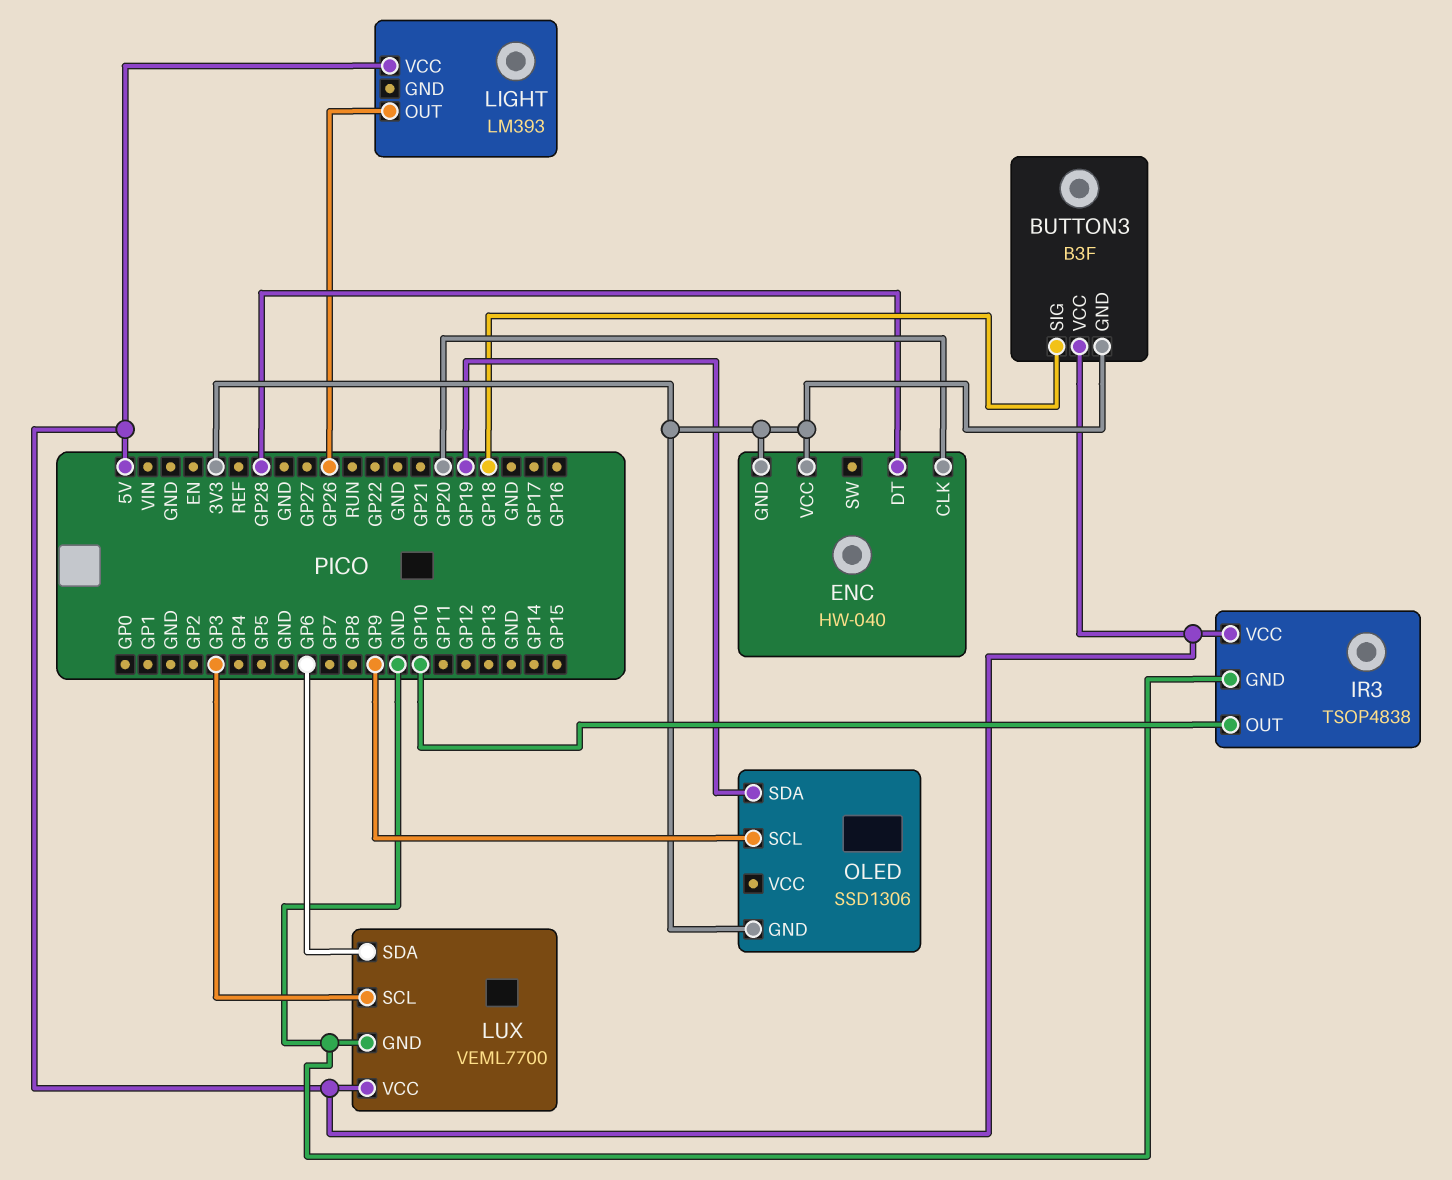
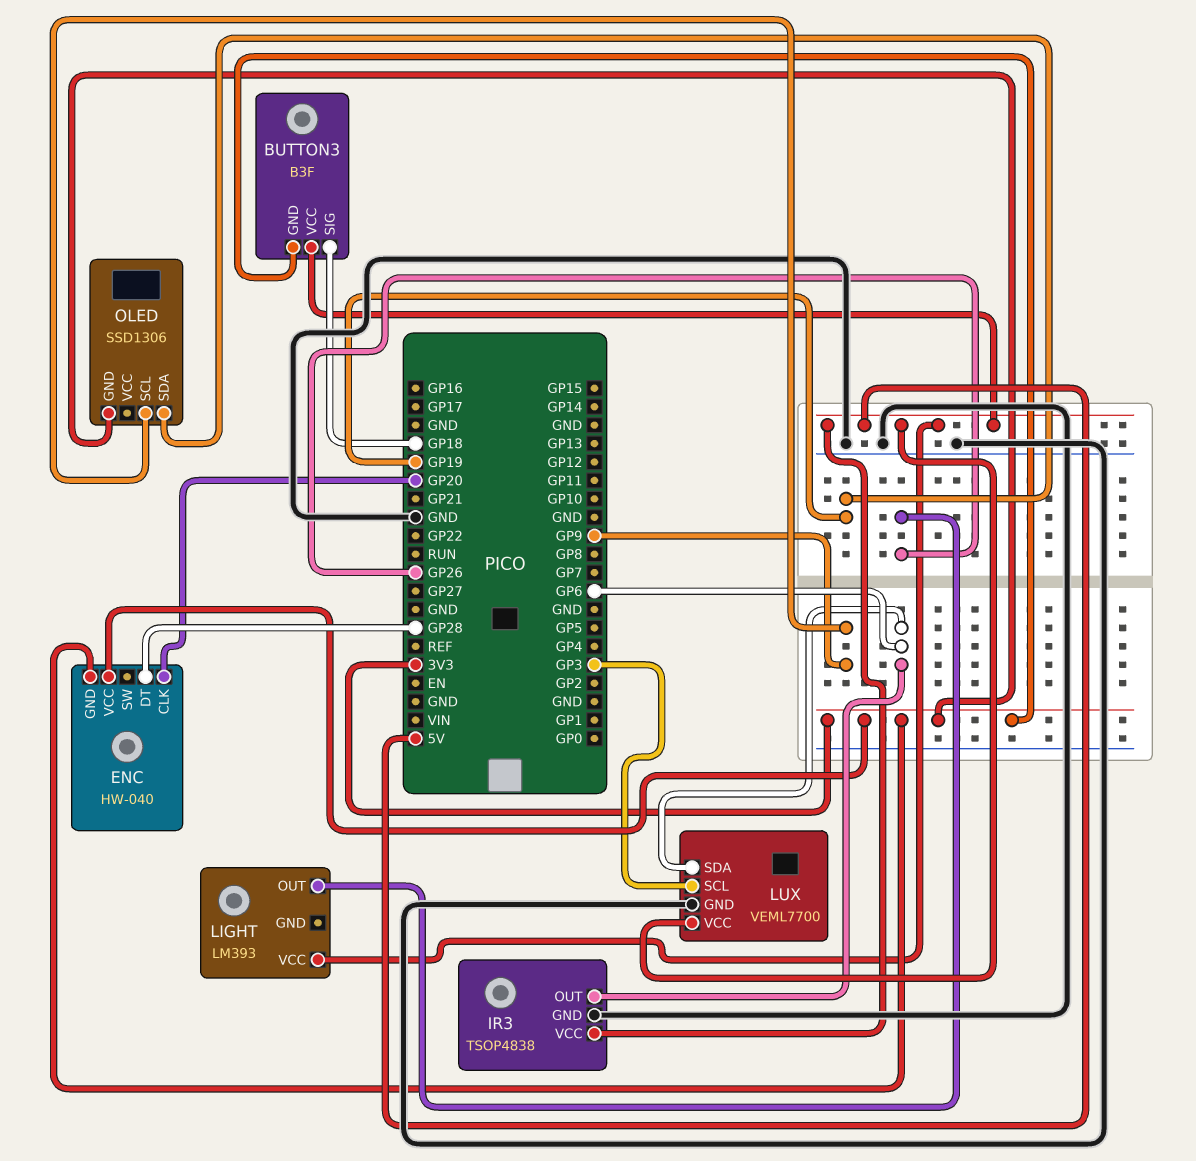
IR3 pin OUT: GP10 -> GP6

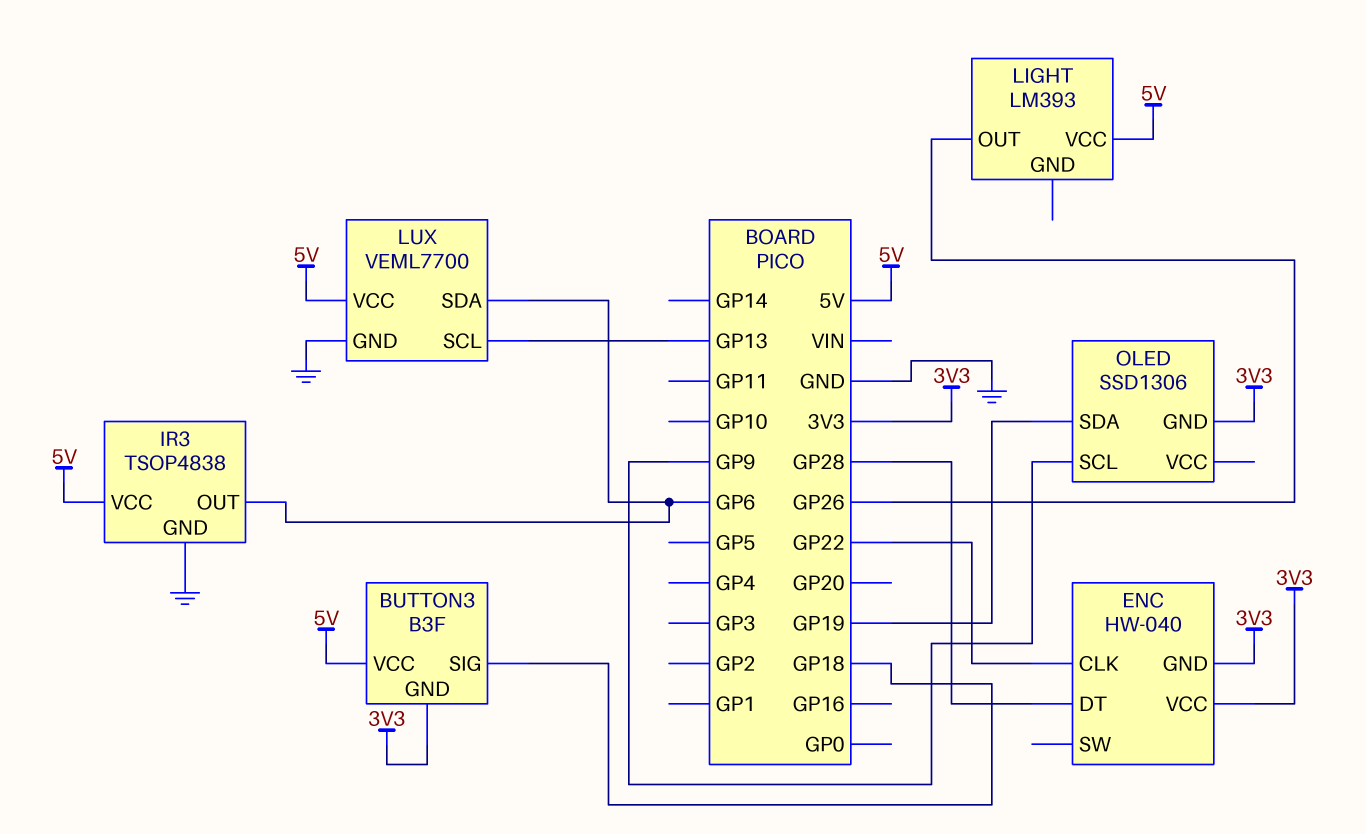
ENC pin CLK: GP20 -> GP22
LUX pin SCL: GP3 -> GP13

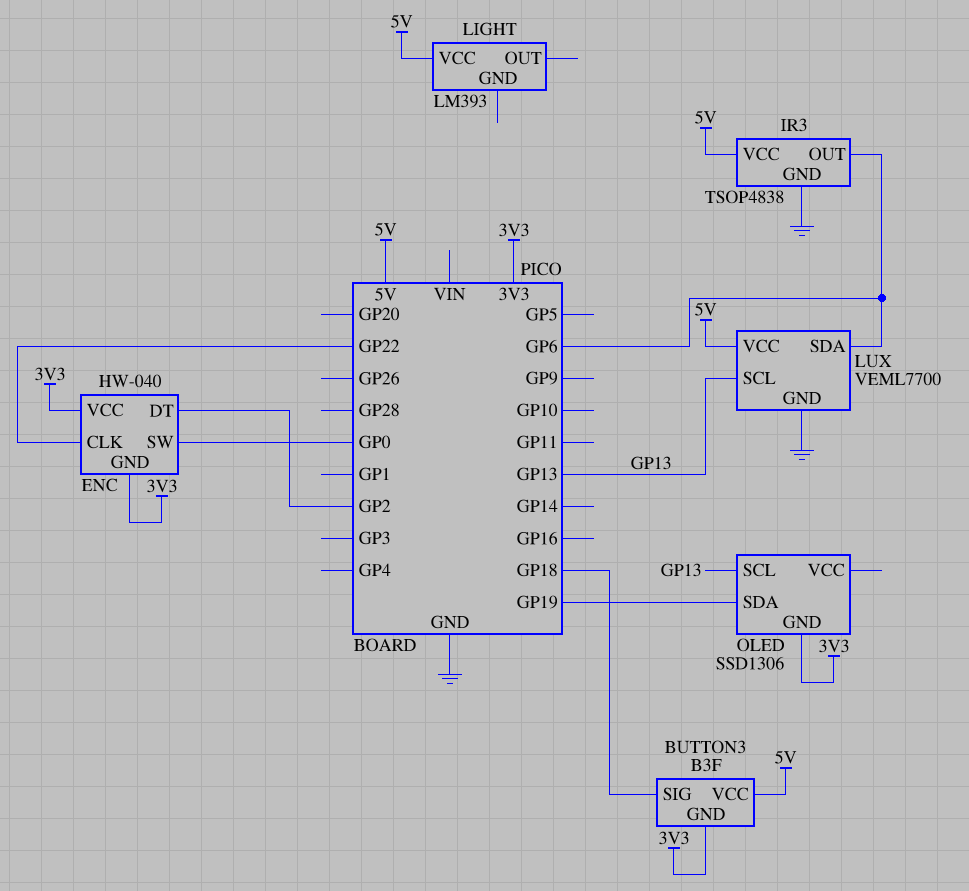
ENC pin DT: GP28 -> GP2
ENC pin SW: none -> GP0
LIGHT pin OUT: GP26 -> none
OLED pin SCL: GP9 -> GP13

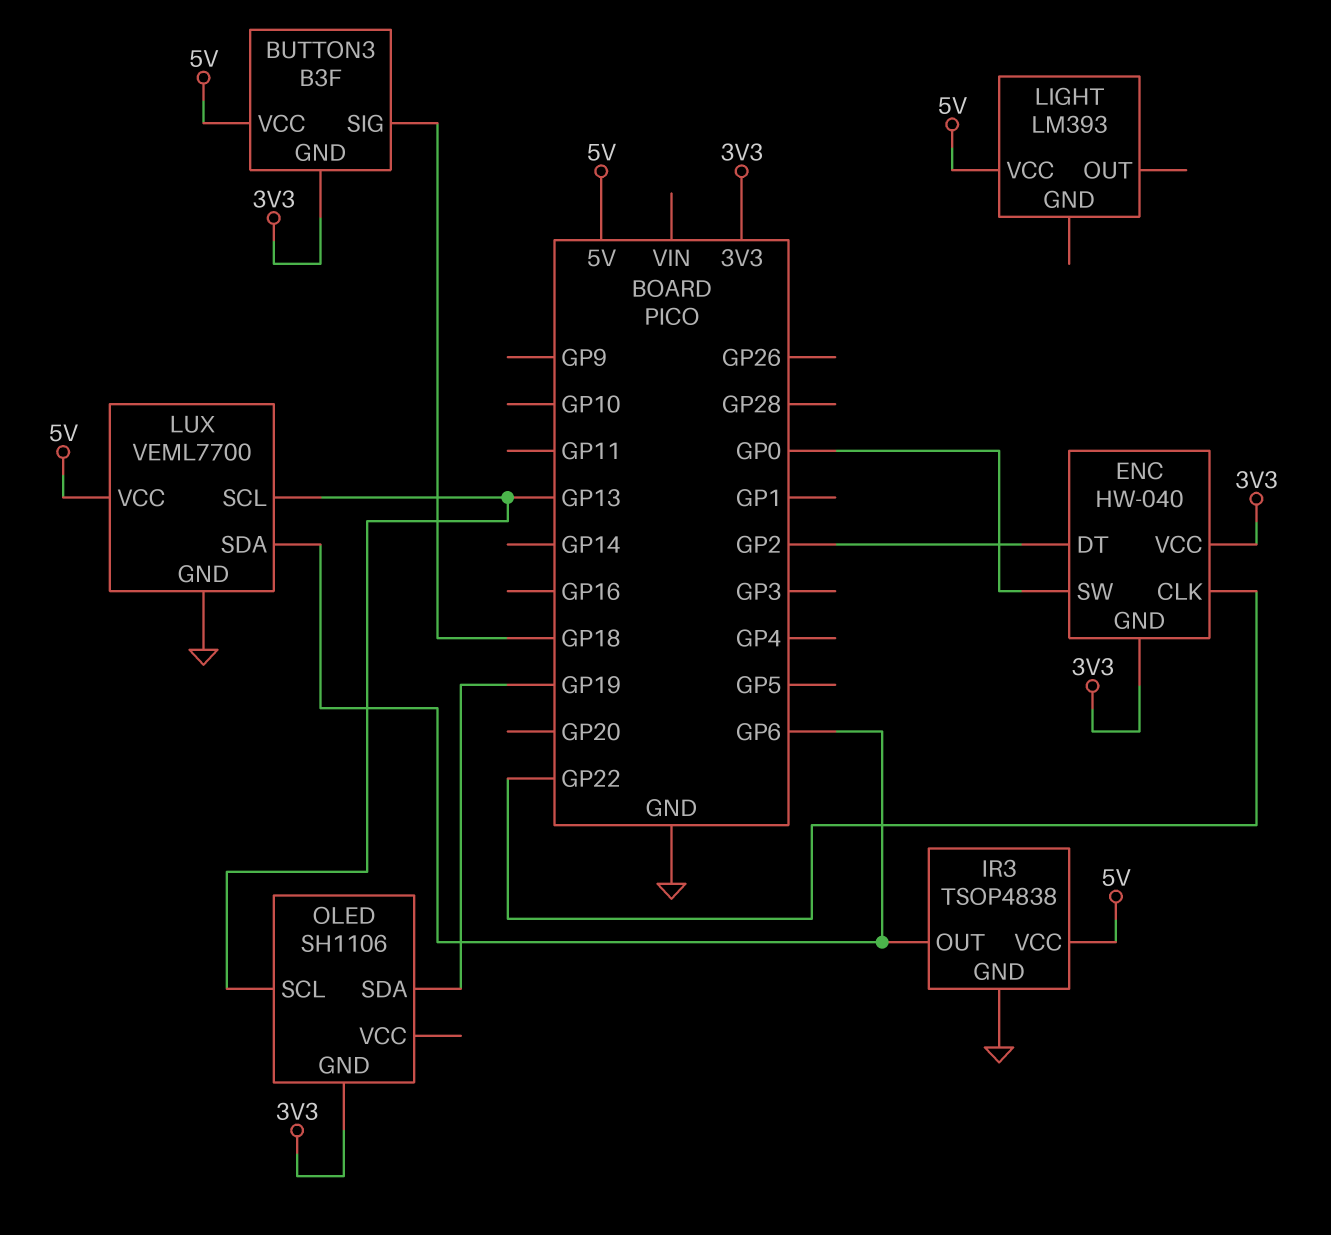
OLED: SSD1306 -> SH1106

